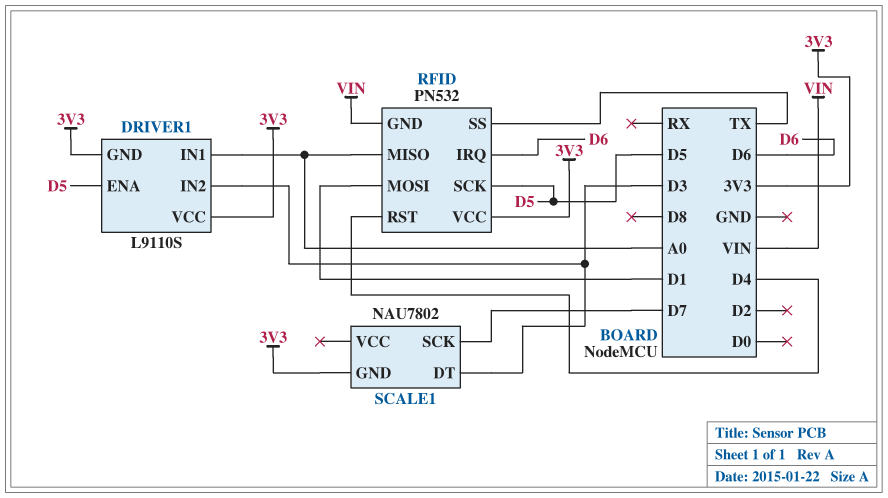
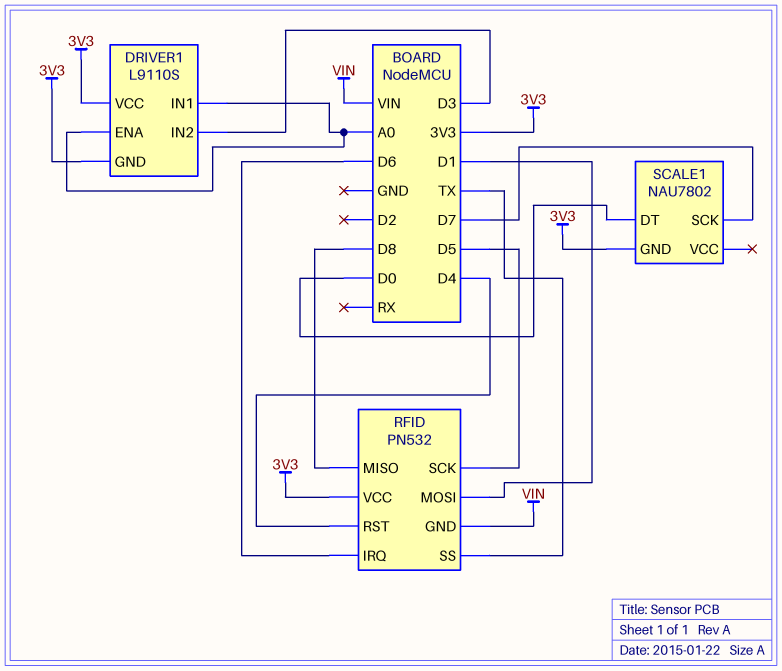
DRIVER1 pin ENA: D5 -> A0
RFID pin MISO: A0 -> D8
SCALE1 pin DT: D3 -> D0

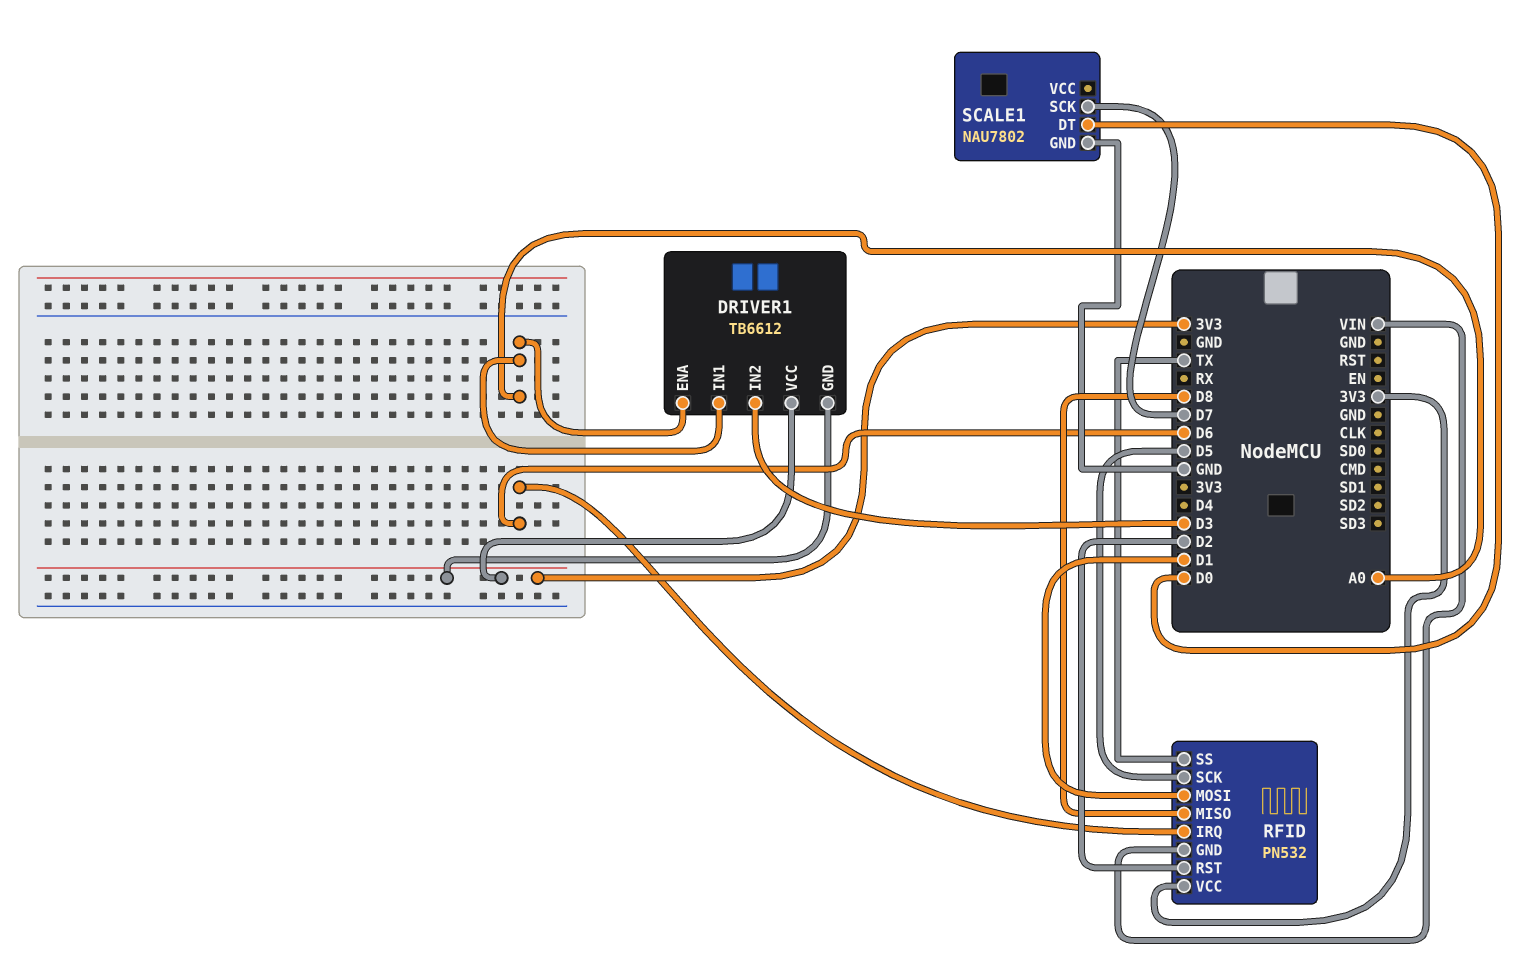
DRIVER1: L9110S -> TB6612
RFID pin RST: D4 -> D2
SCALE1 pin GND: 3V3 -> GND

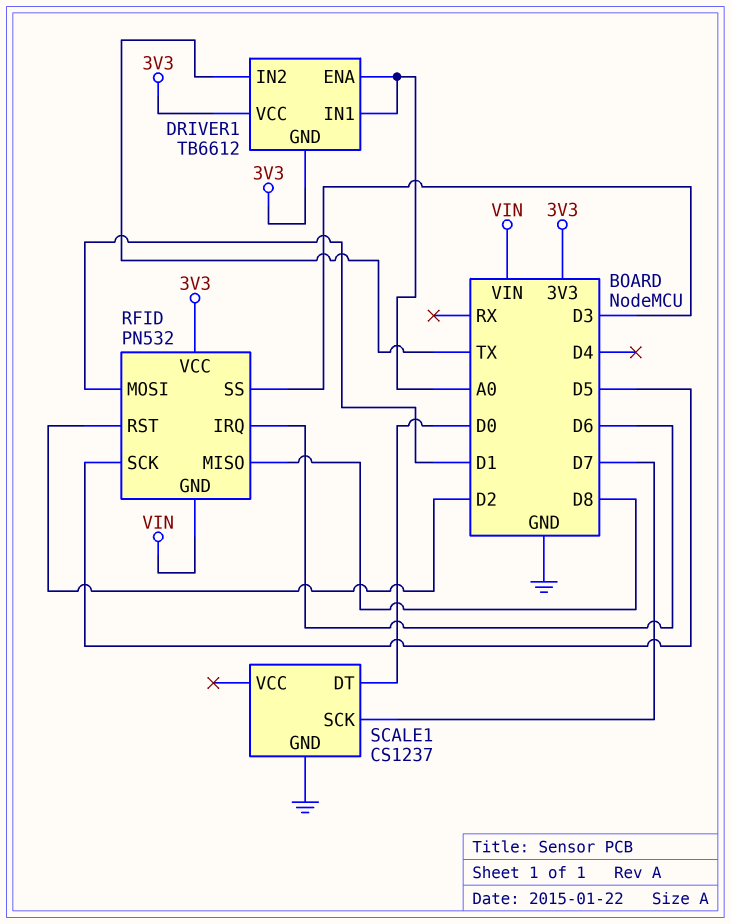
DRIVER1 pin IN2: D3 -> TX
RFID pin SS: TX -> D3
SCALE1: NAU7802 -> CS1237

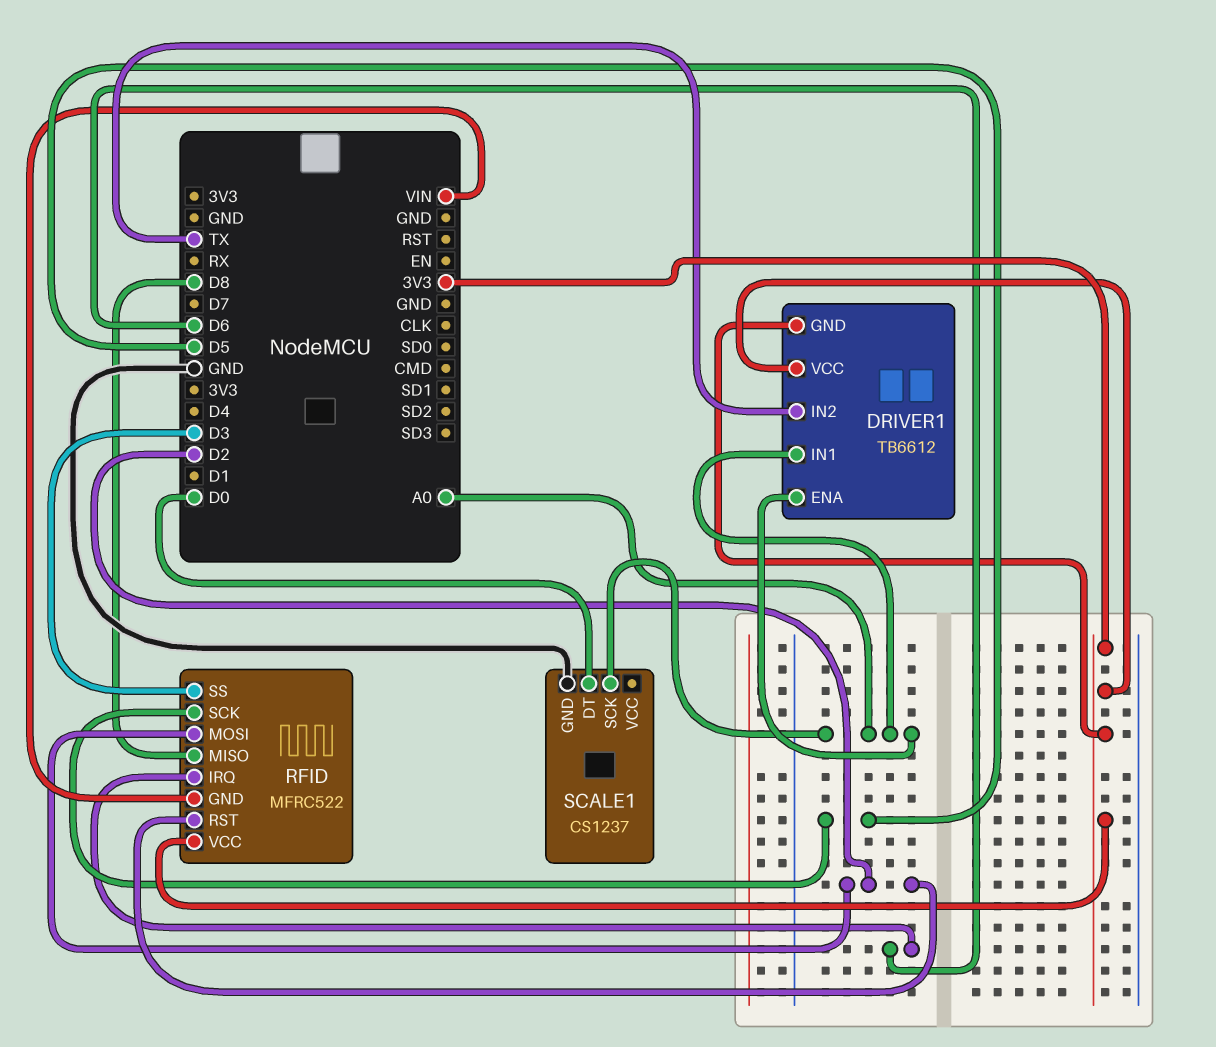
RFID: PN532 -> MFRC522
RFID pin MOSI: D1 -> D2
SCALE1 pin SCK: D7 -> A0

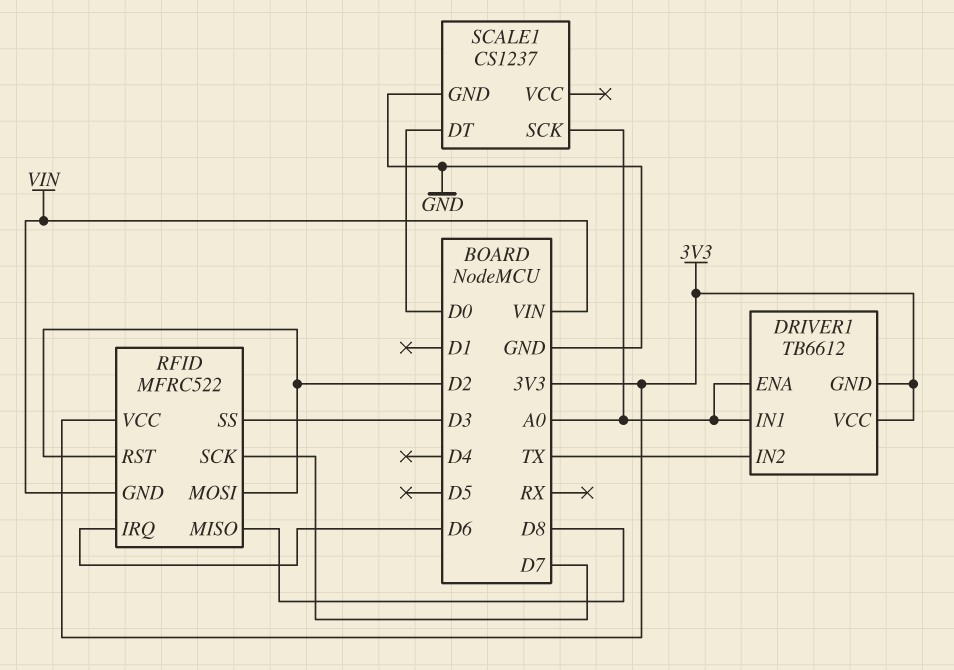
RFID pin SCK: D5 -> D7

